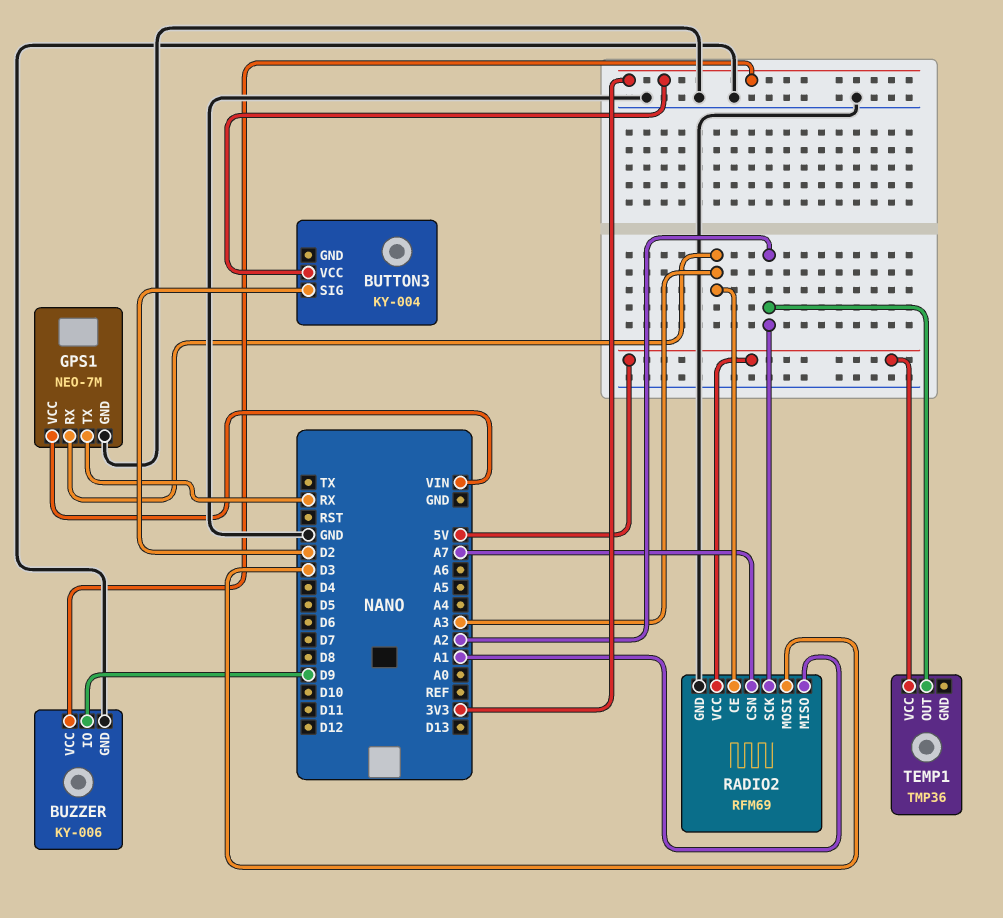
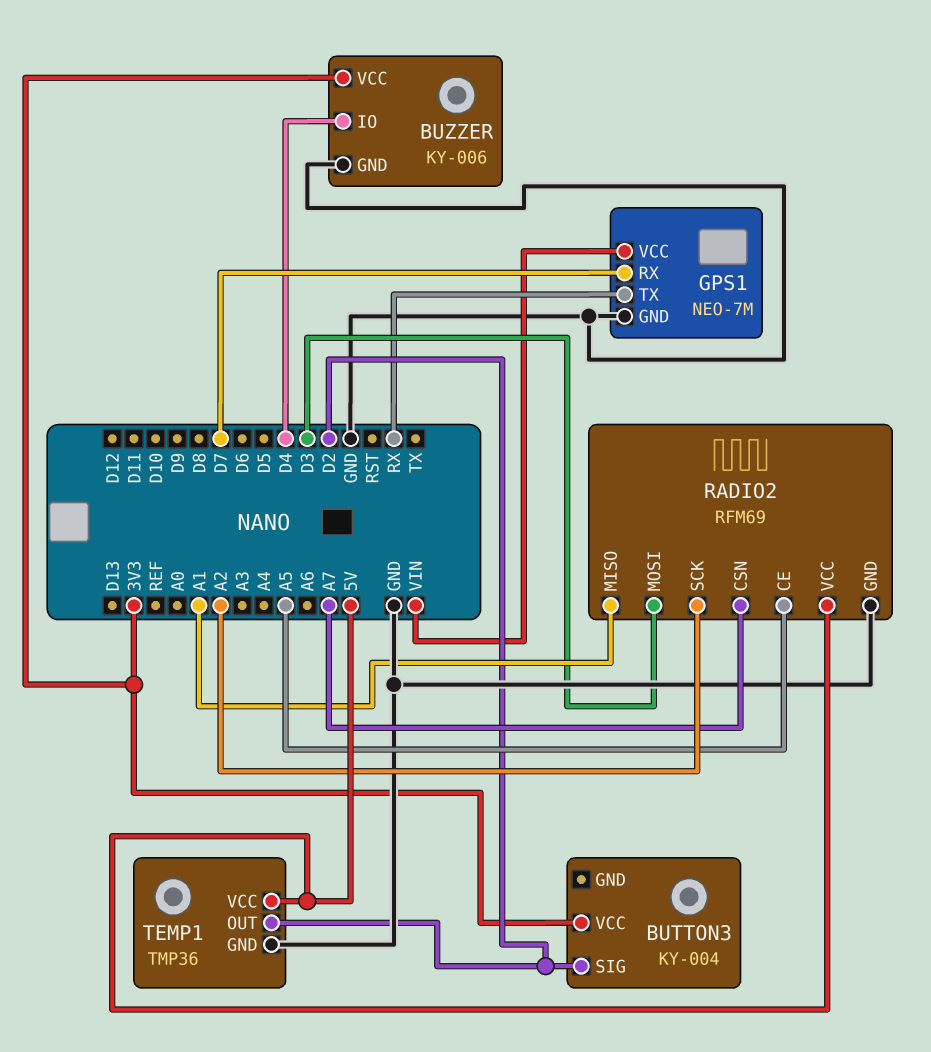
BUZZER pin IO: D9 -> D4
GPS1 pin RX: A3 -> D7
RADIO2 pin CE: A3 -> A5
TEMP1 pin GND: none -> GND
TEMP1 pin OUT: A2 -> D2

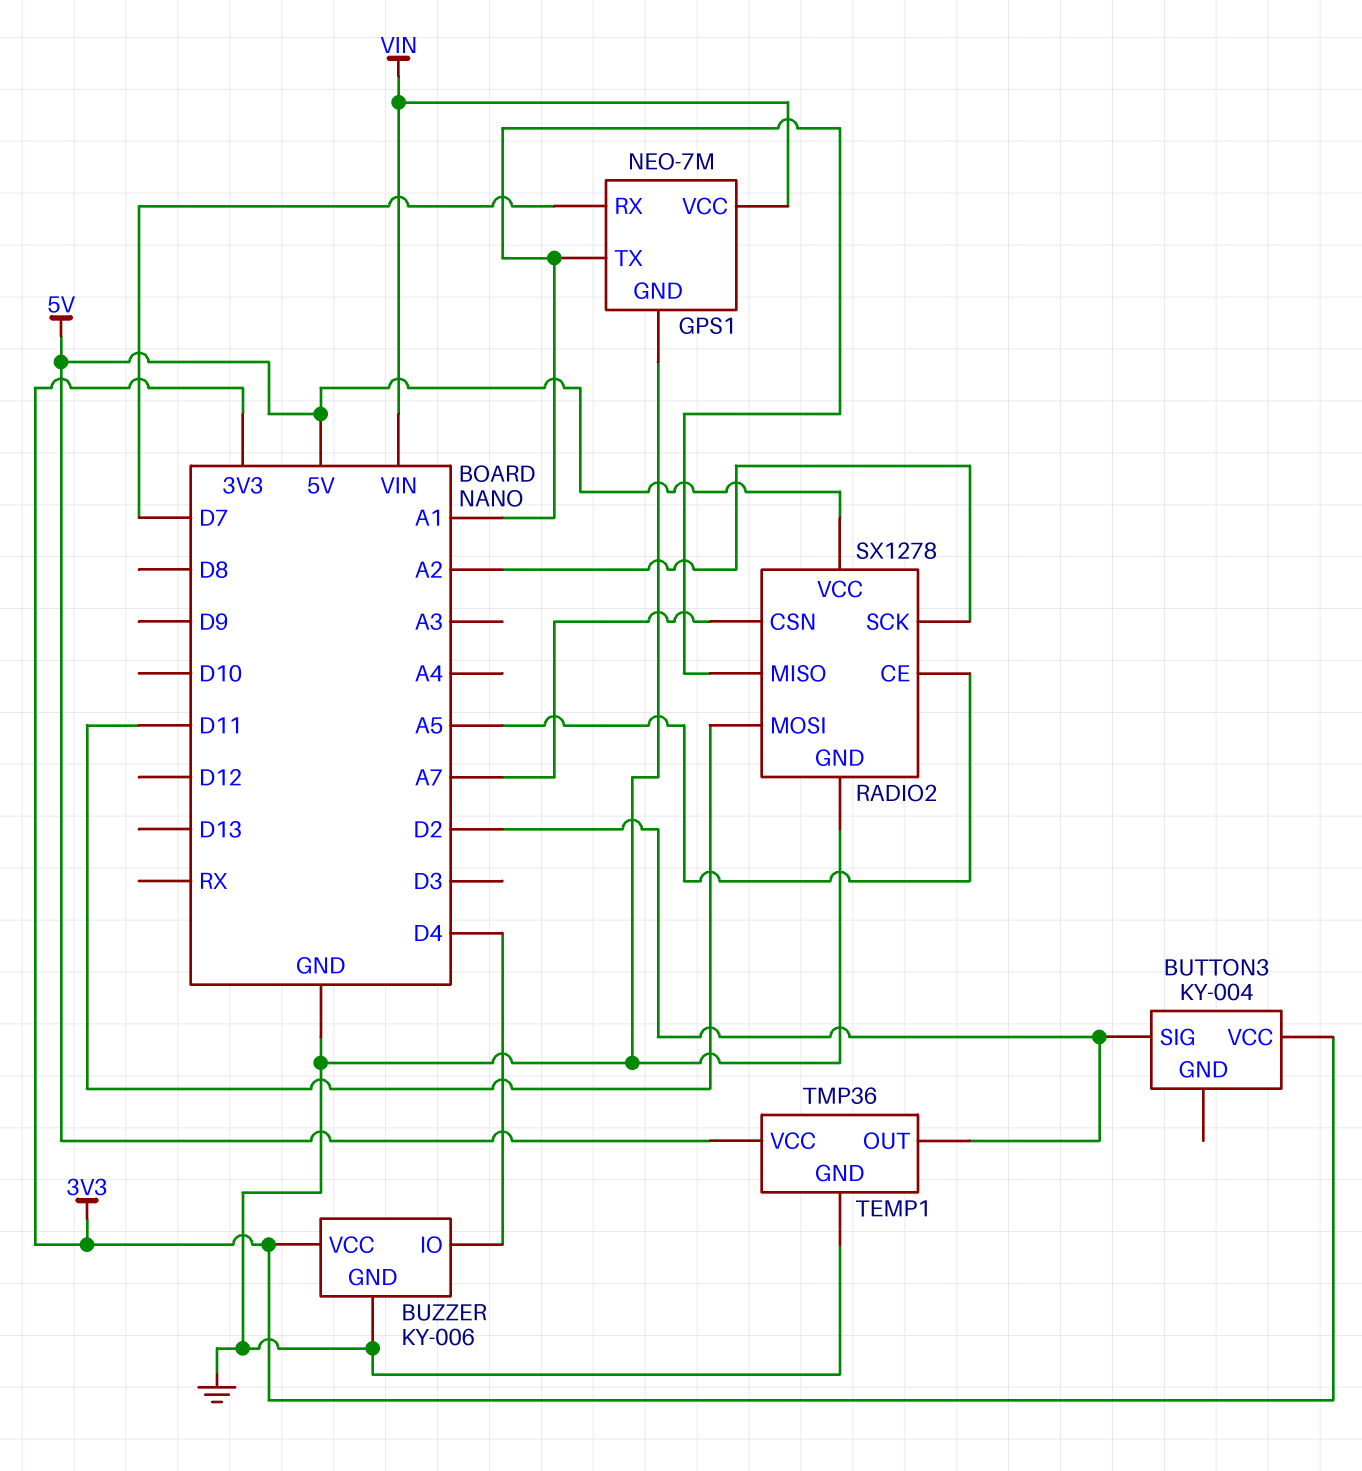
GPS1 pin TX: RX -> A1
RADIO2: RFM69 -> SX1278
RADIO2 pin MOSI: D3 -> D11

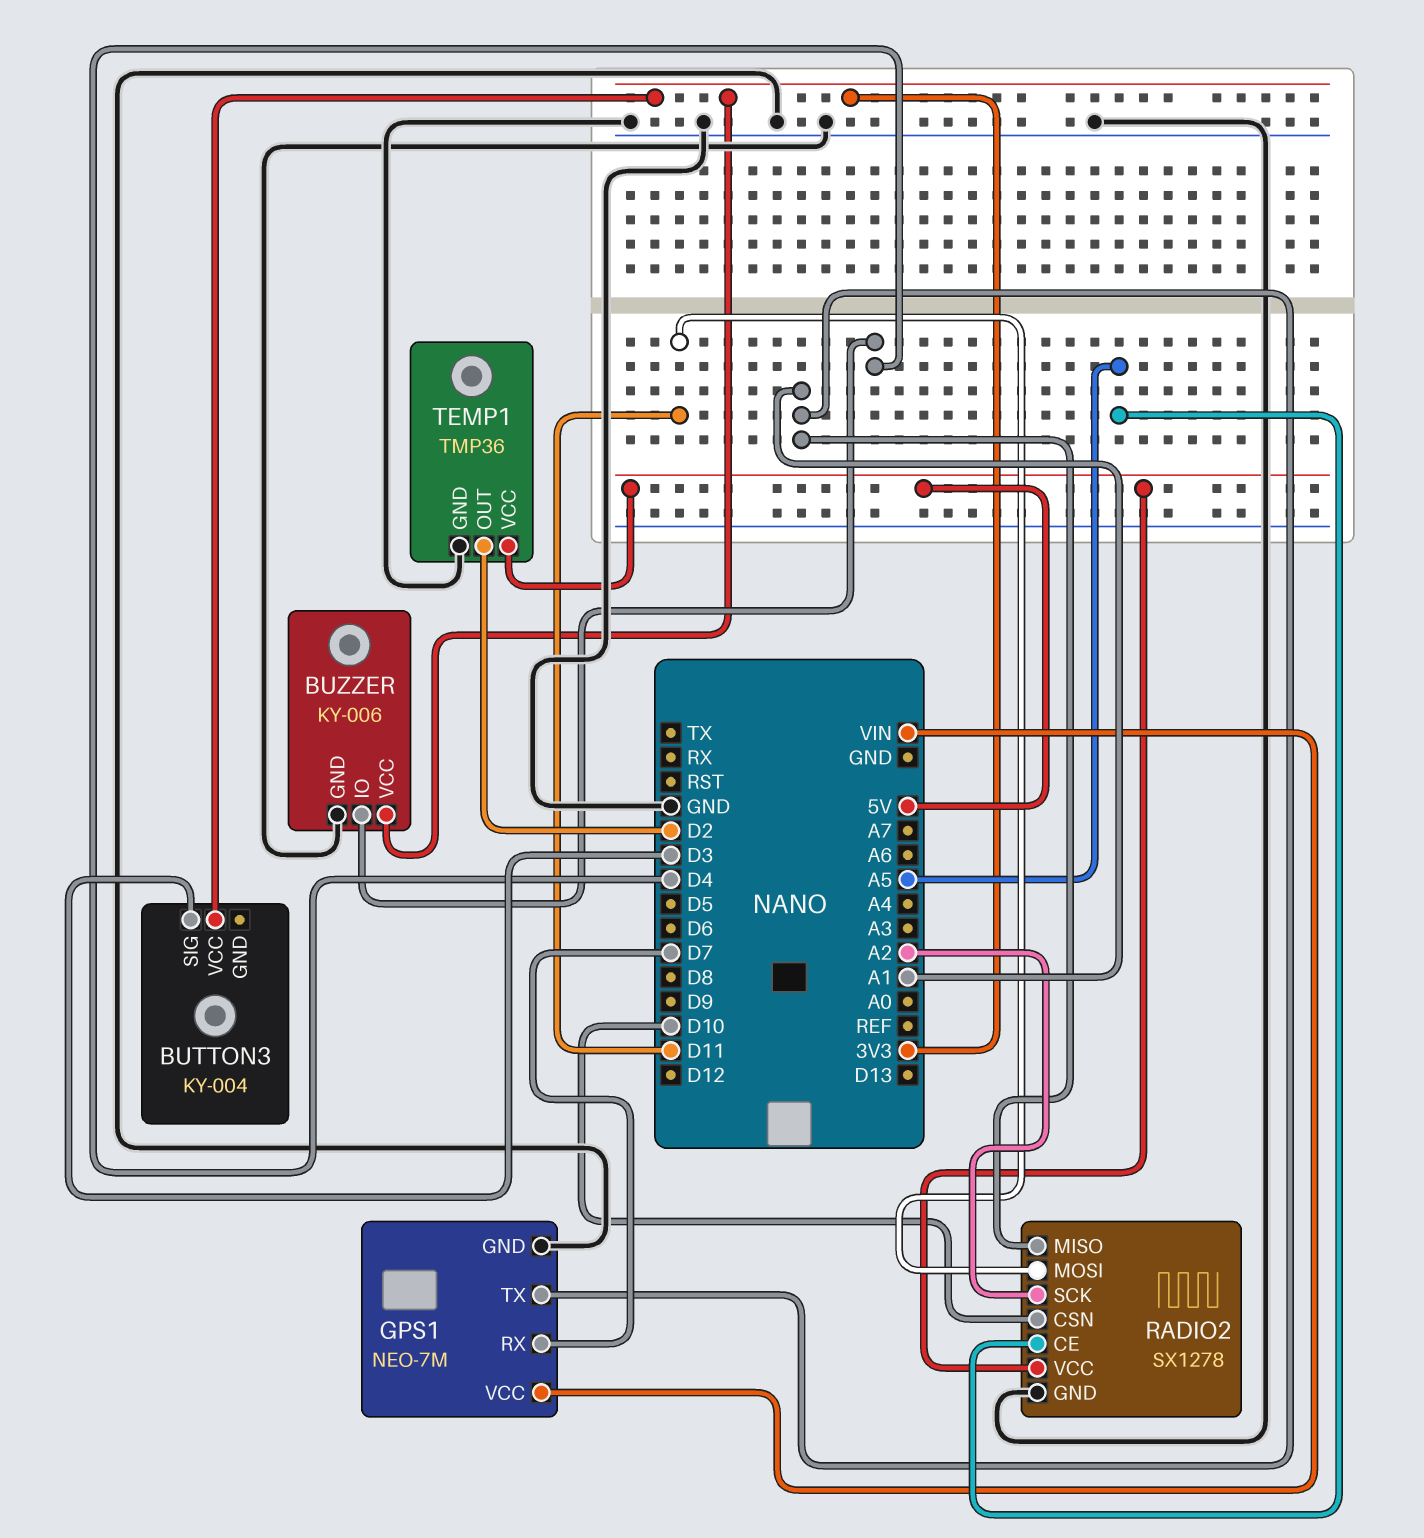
BUTTON3 pin SIG: D2 -> D3
RADIO2 pin CSN: A7 -> D10

